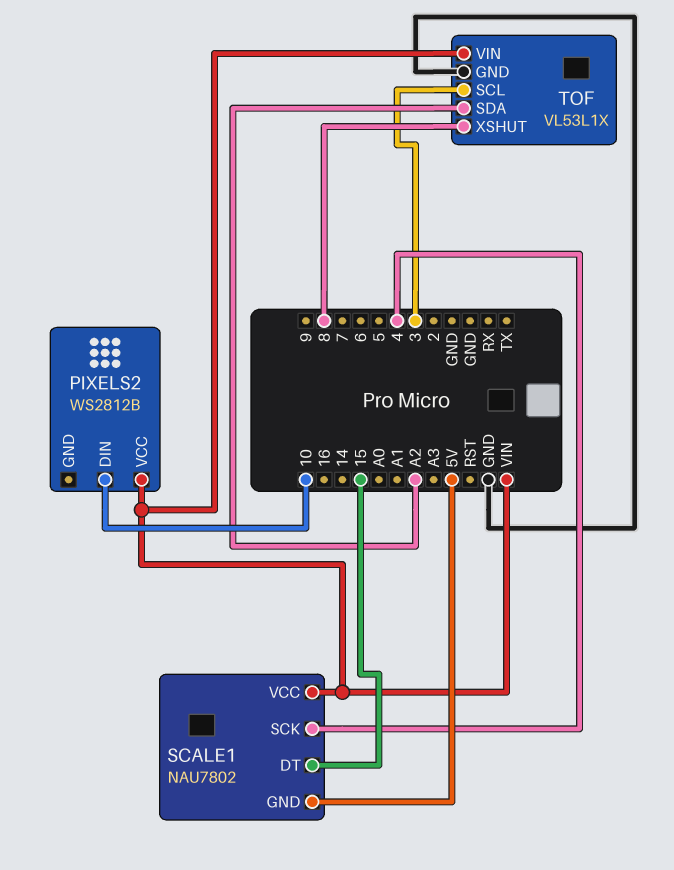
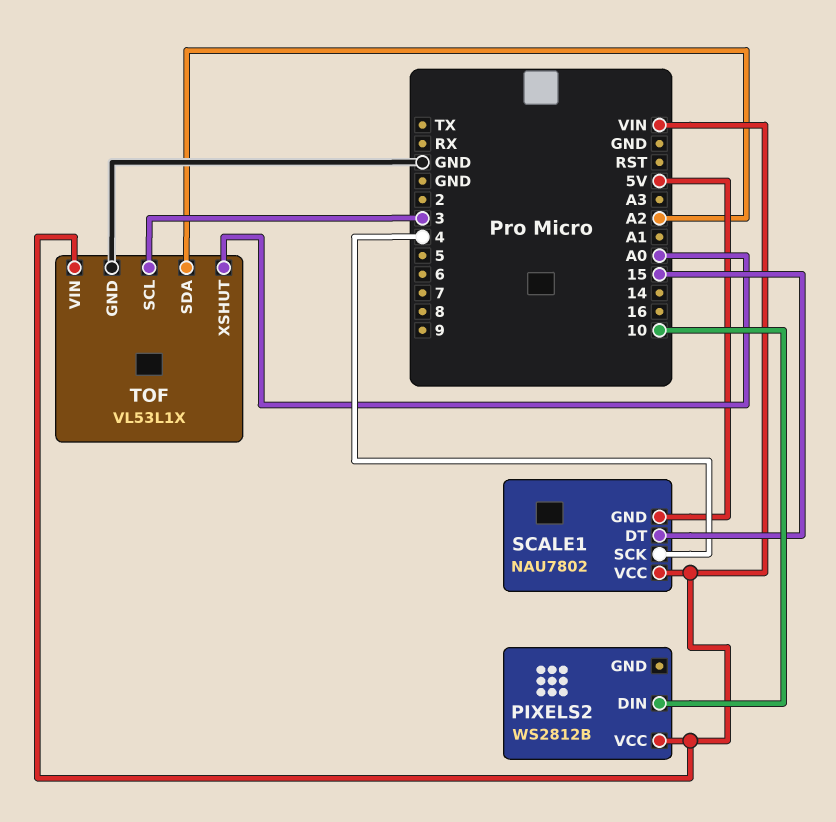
TOF pin XSHUT: 8 -> A0

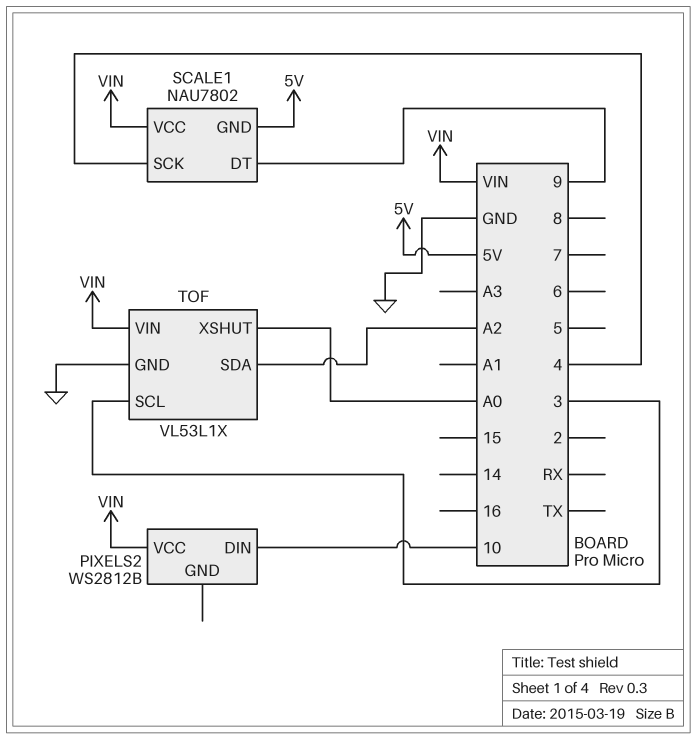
SCALE1 pin DT: 15 -> 9

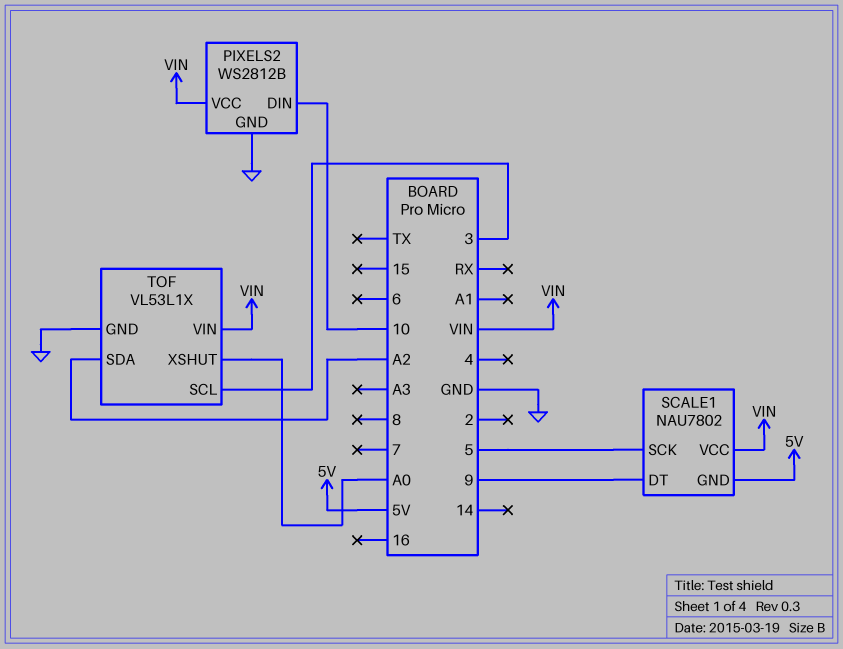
PIXELS2 pin GND: none -> GND
SCALE1 pin SCK: 4 -> 5

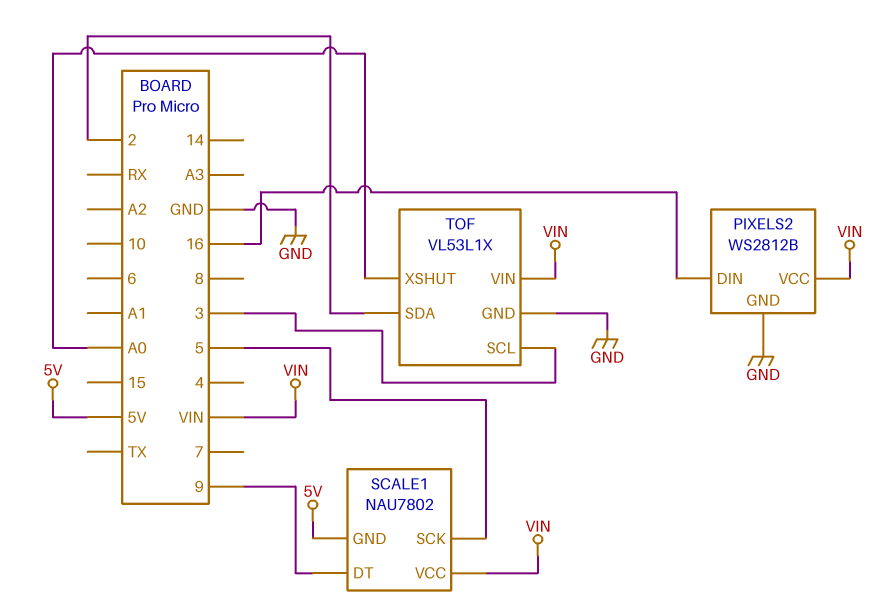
PIXELS2 pin DIN: 10 -> 16
TOF pin SDA: A2 -> 2

